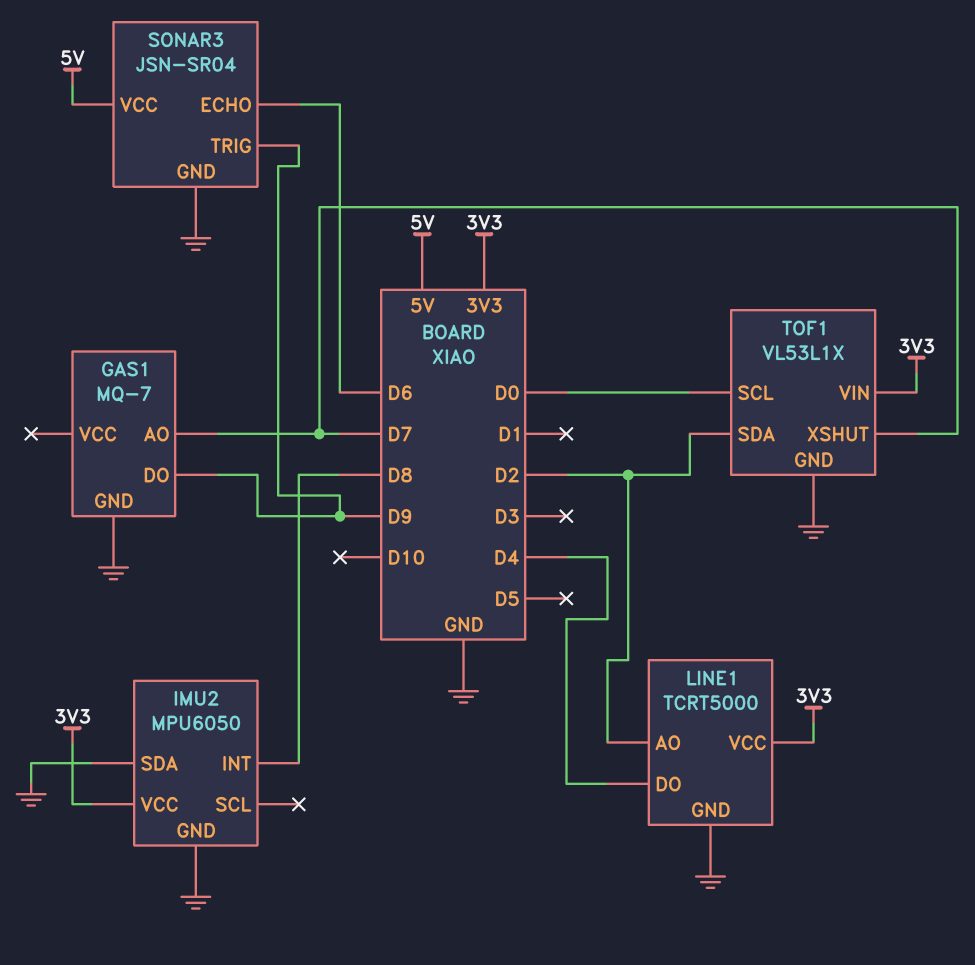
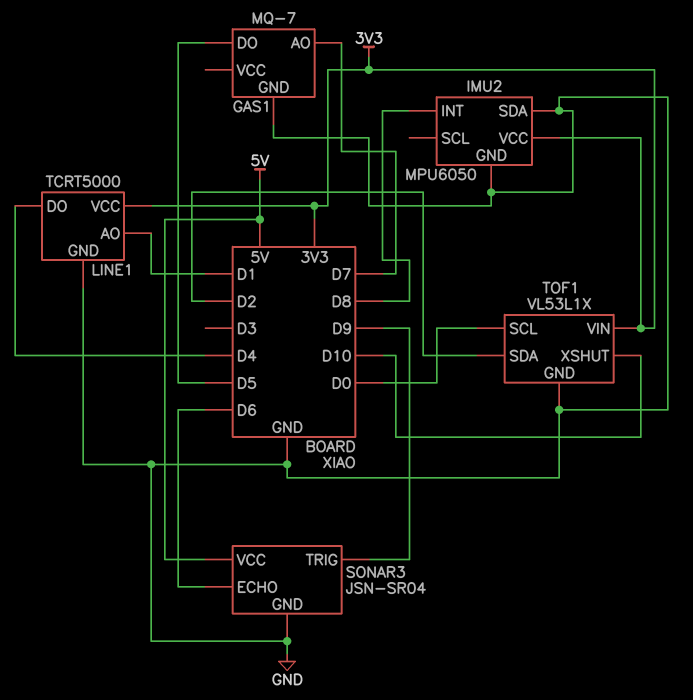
GAS1 pin DO: D9 -> D5
LINE1 pin AO: D2 -> D1
TOF1 pin XSHUT: D7 -> D10

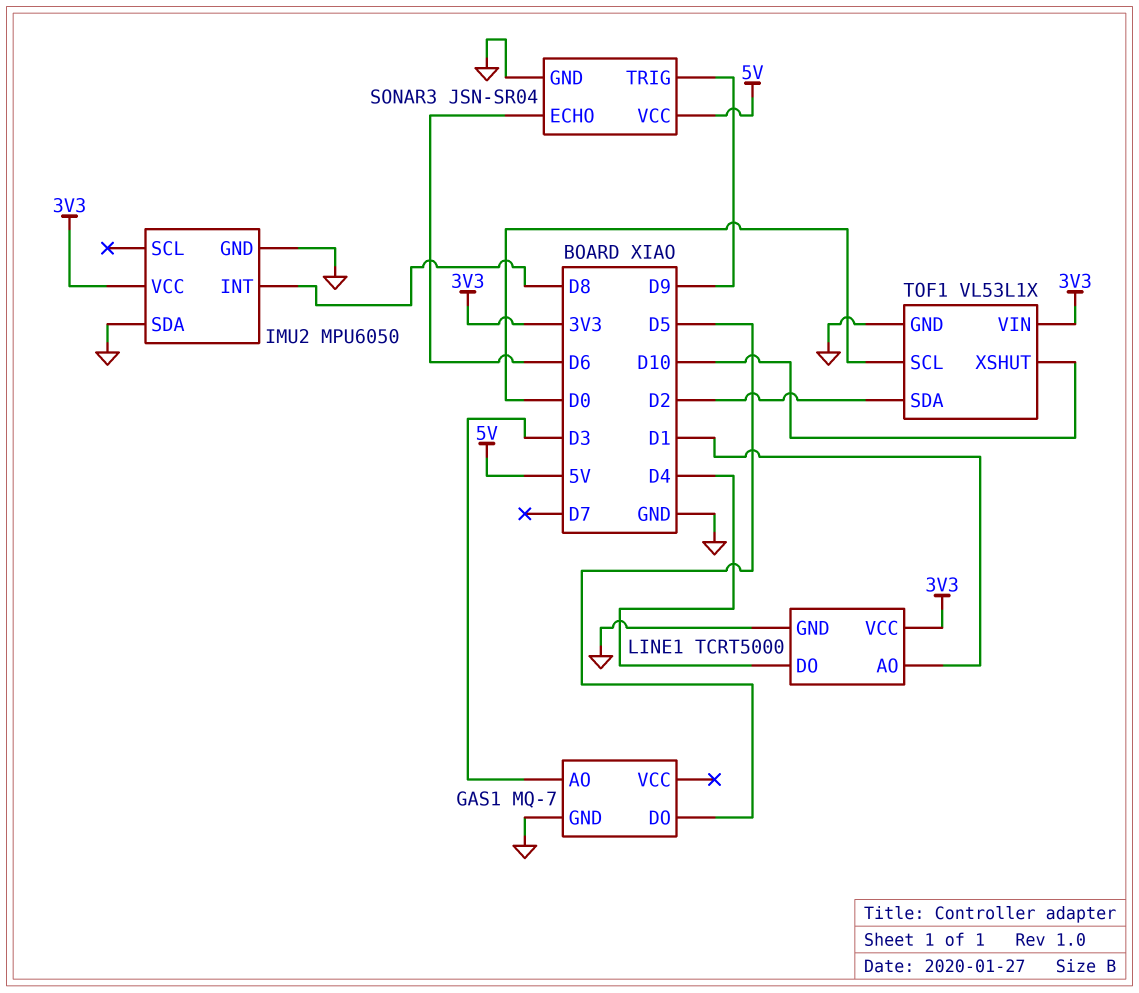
GAS1 pin AO: D7 -> D3

